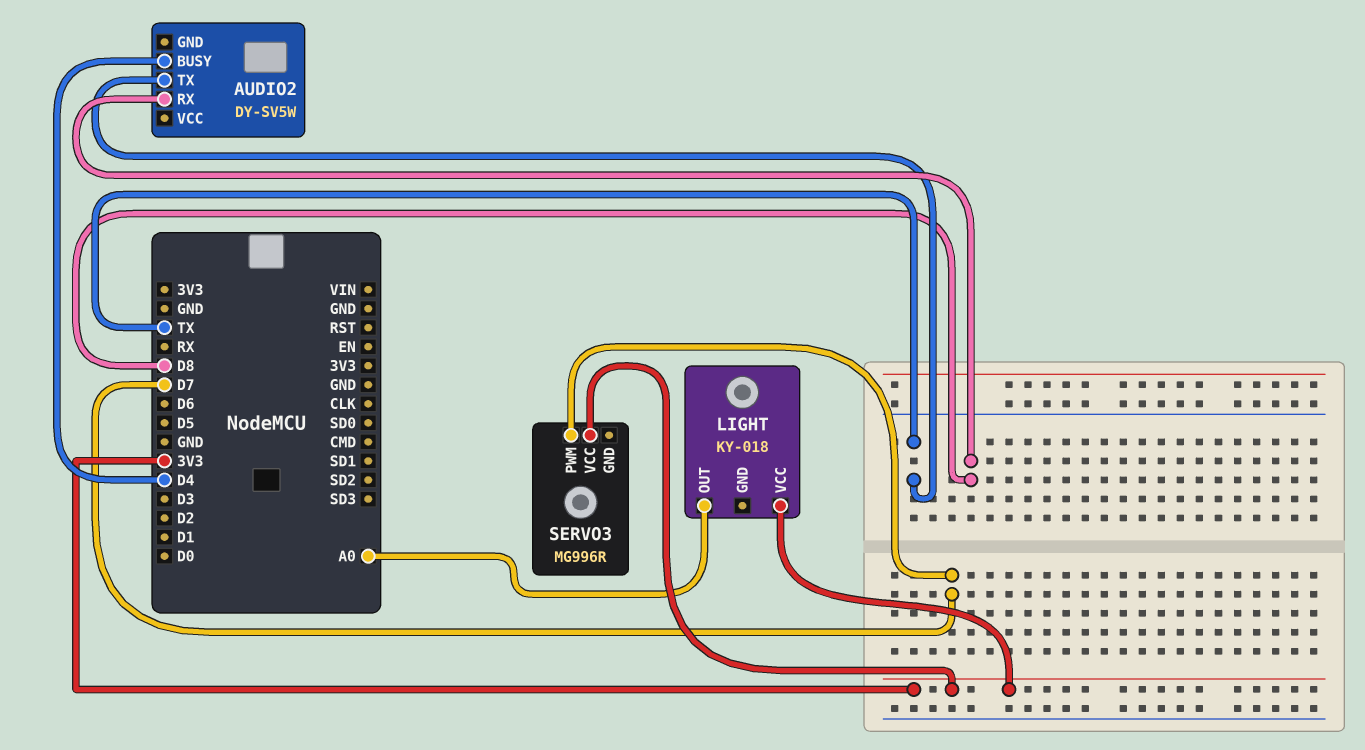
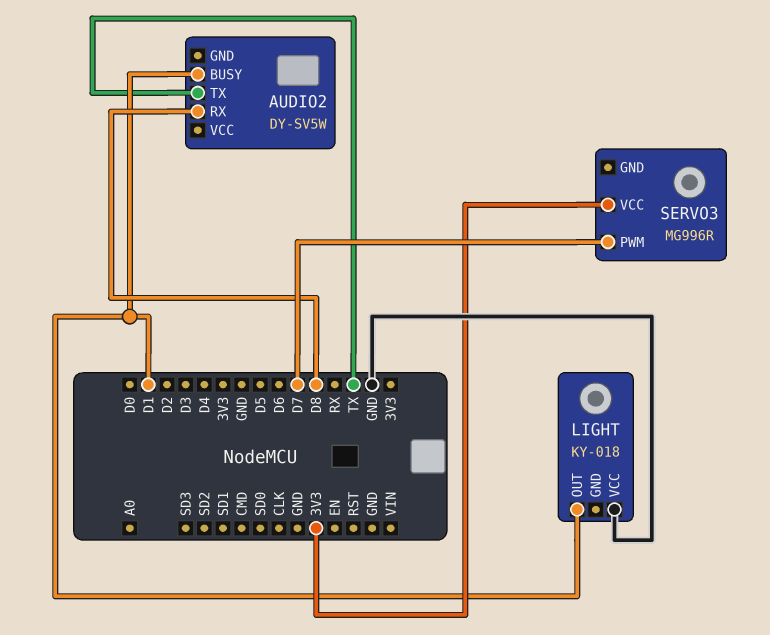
AUDIO2 pin BUSY: D4 -> D1
LIGHT pin OUT: A0 -> D1
LIGHT pin VCC: 3V3 -> GND

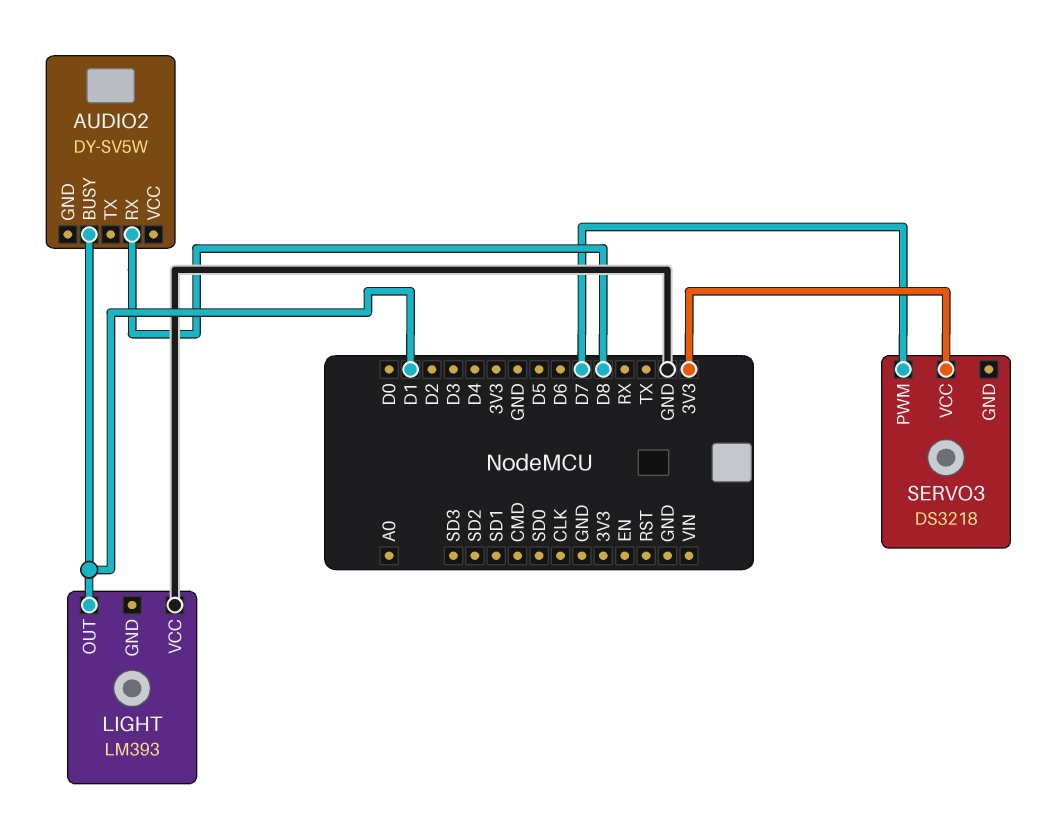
AUDIO2 pin TX: TX -> none
LIGHT: KY-018 -> LM393
SERVO3: MG996R -> DS3218

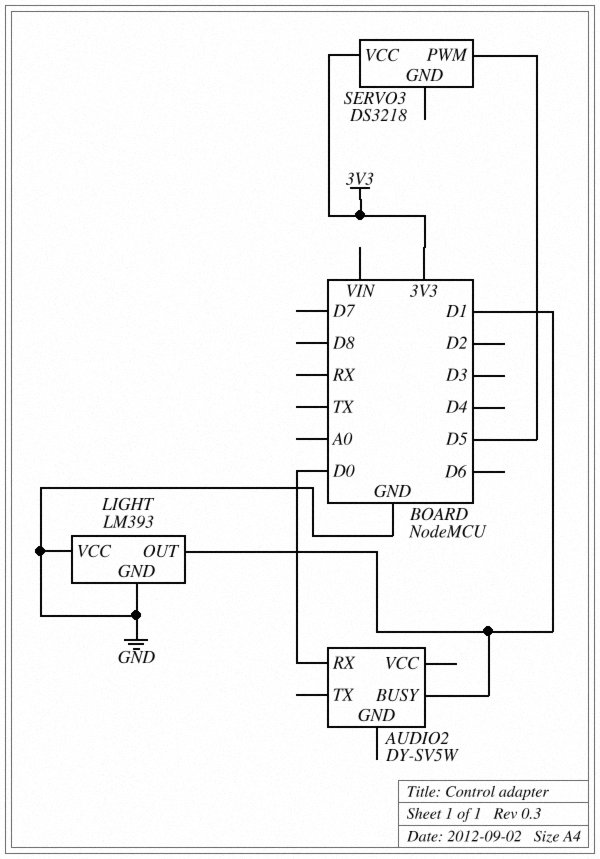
AUDIO2 pin RX: D8 -> D0
LIGHT pin GND: none -> GND
SERVO3 pin PWM: D7 -> D5

